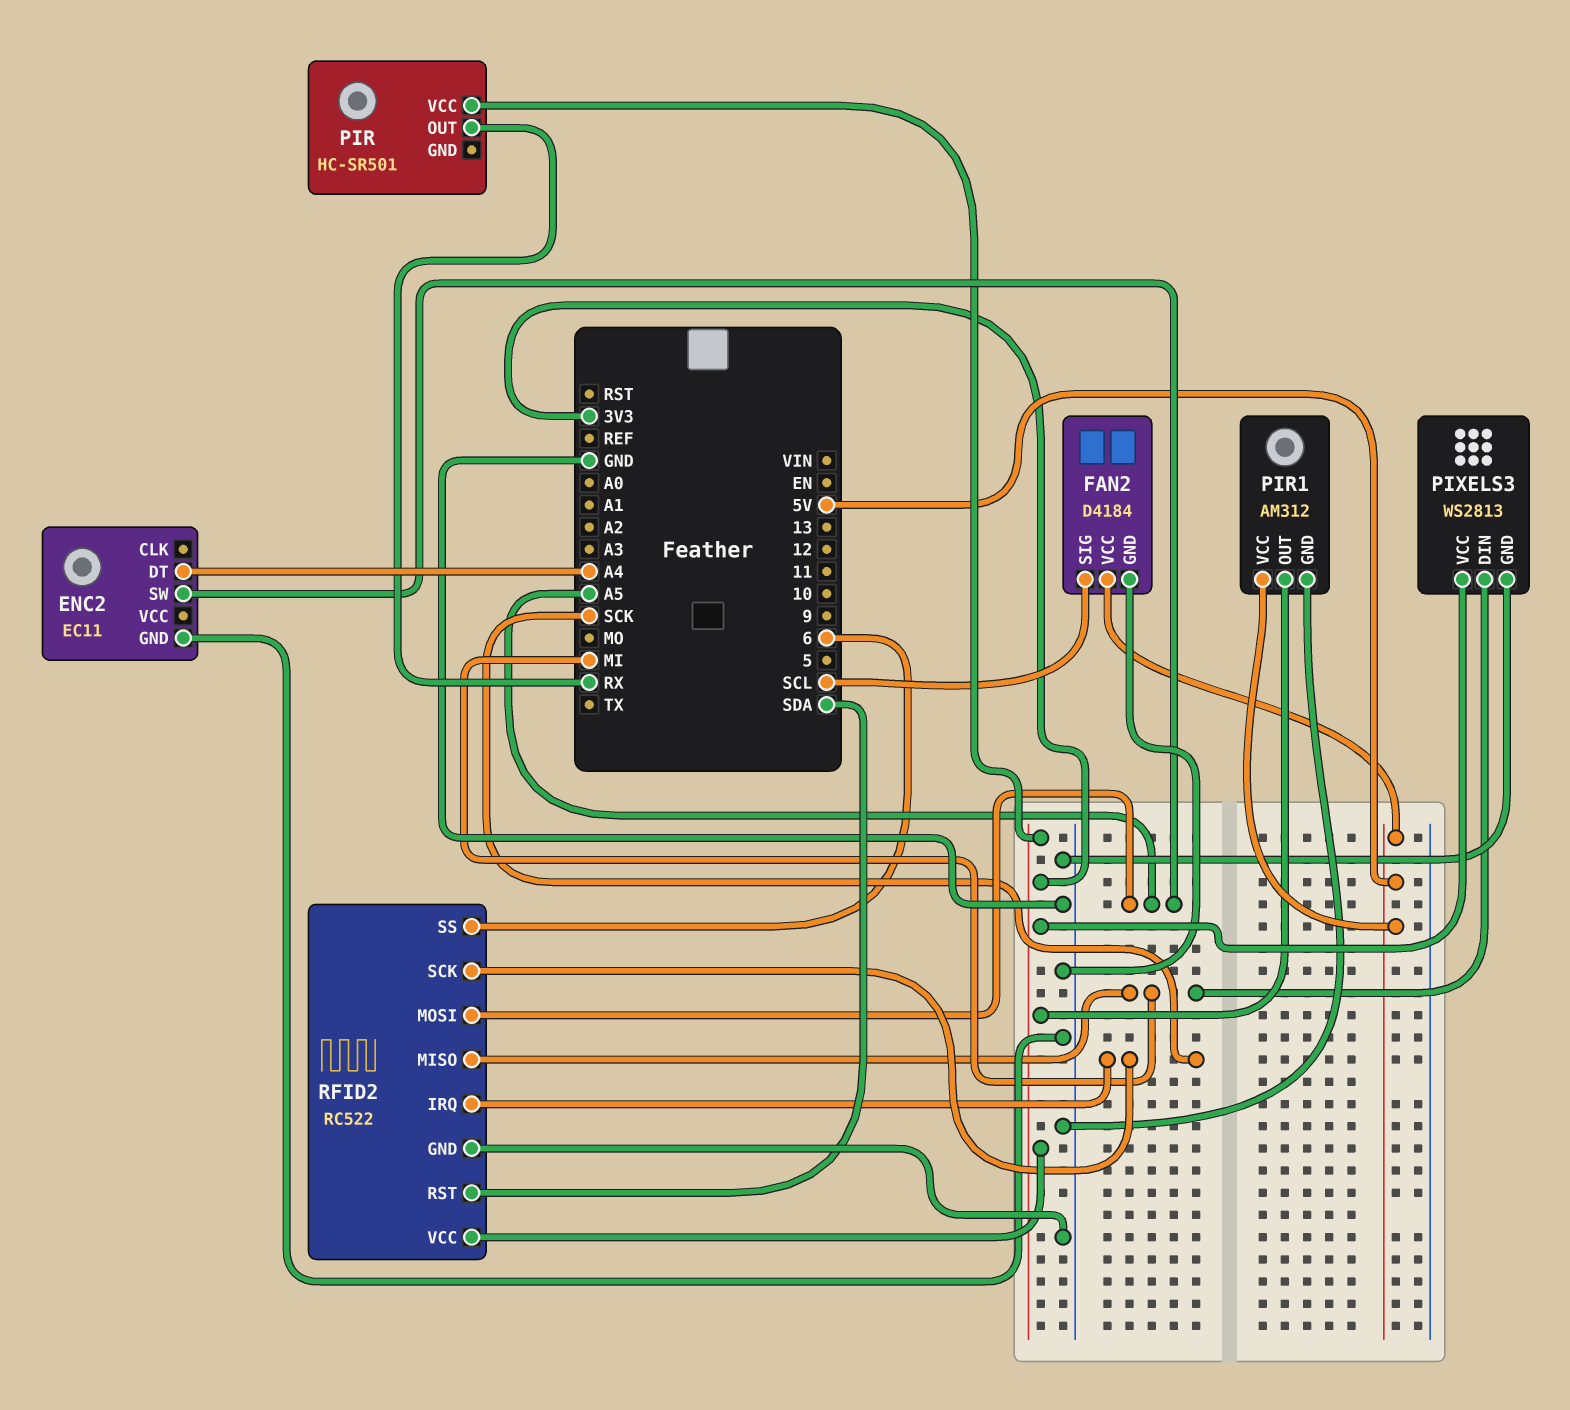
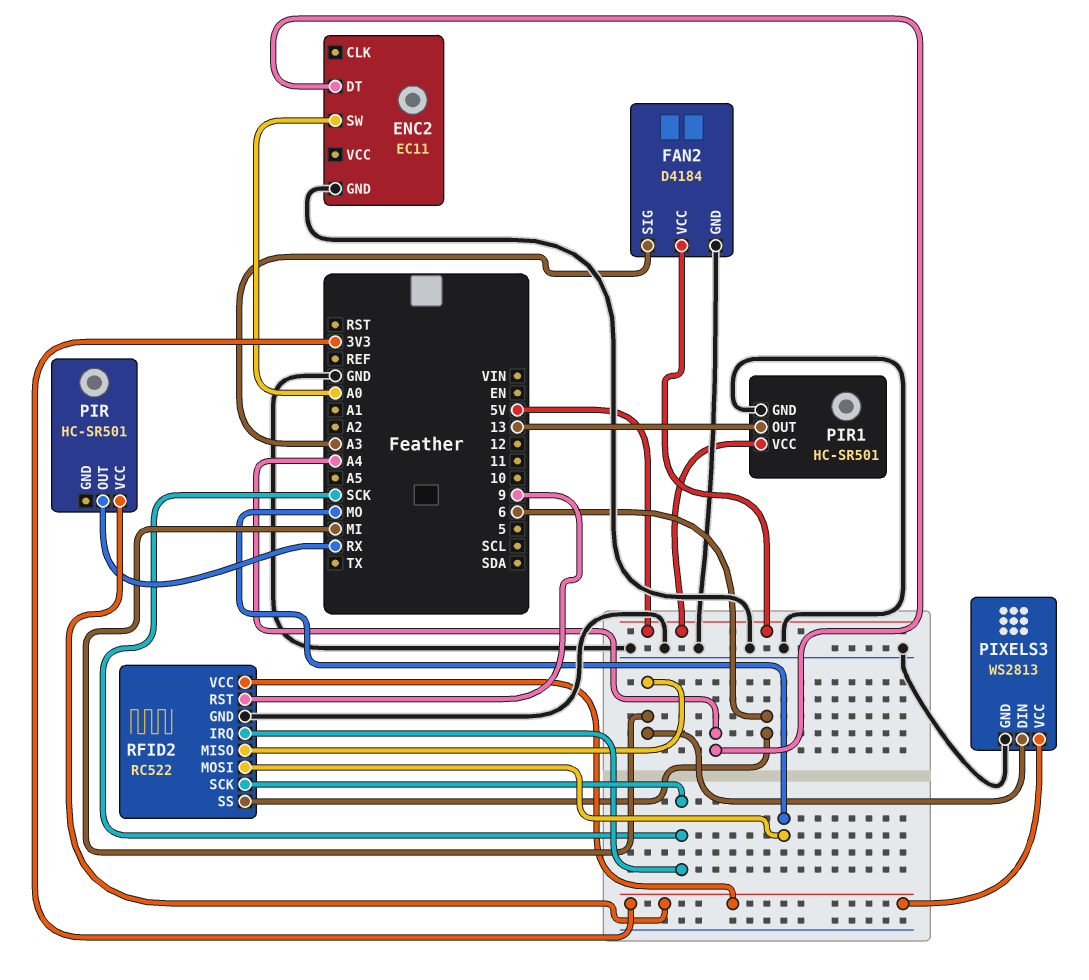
ENC2 pin SW: A5 -> A0
FAN2 pin SIG: SCL -> A3
PIR1: AM312 -> HC-SR501
PIR1 pin OUT: 3V3 -> 13
RFID2 pin MOSI: A5 -> MO
RFID2 pin RST: SDA -> 9

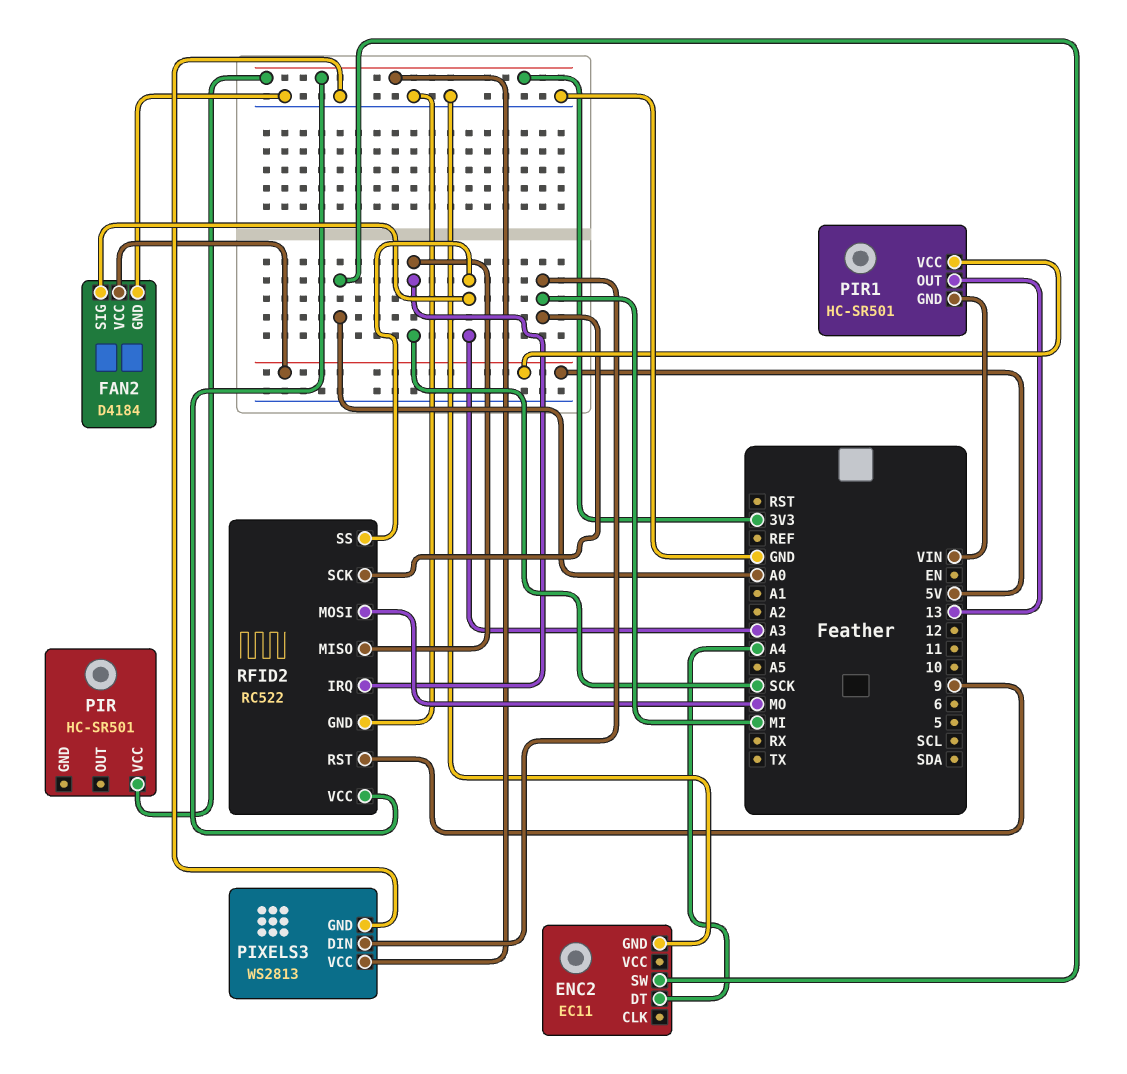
PIR pin OUT: RX -> none
PIR1 pin GND: GND -> VIN
RFID2 pin MISO: MI -> SCK
RFID2 pin SCK: SCK -> MI
RFID2 pin SS: 6 -> A3

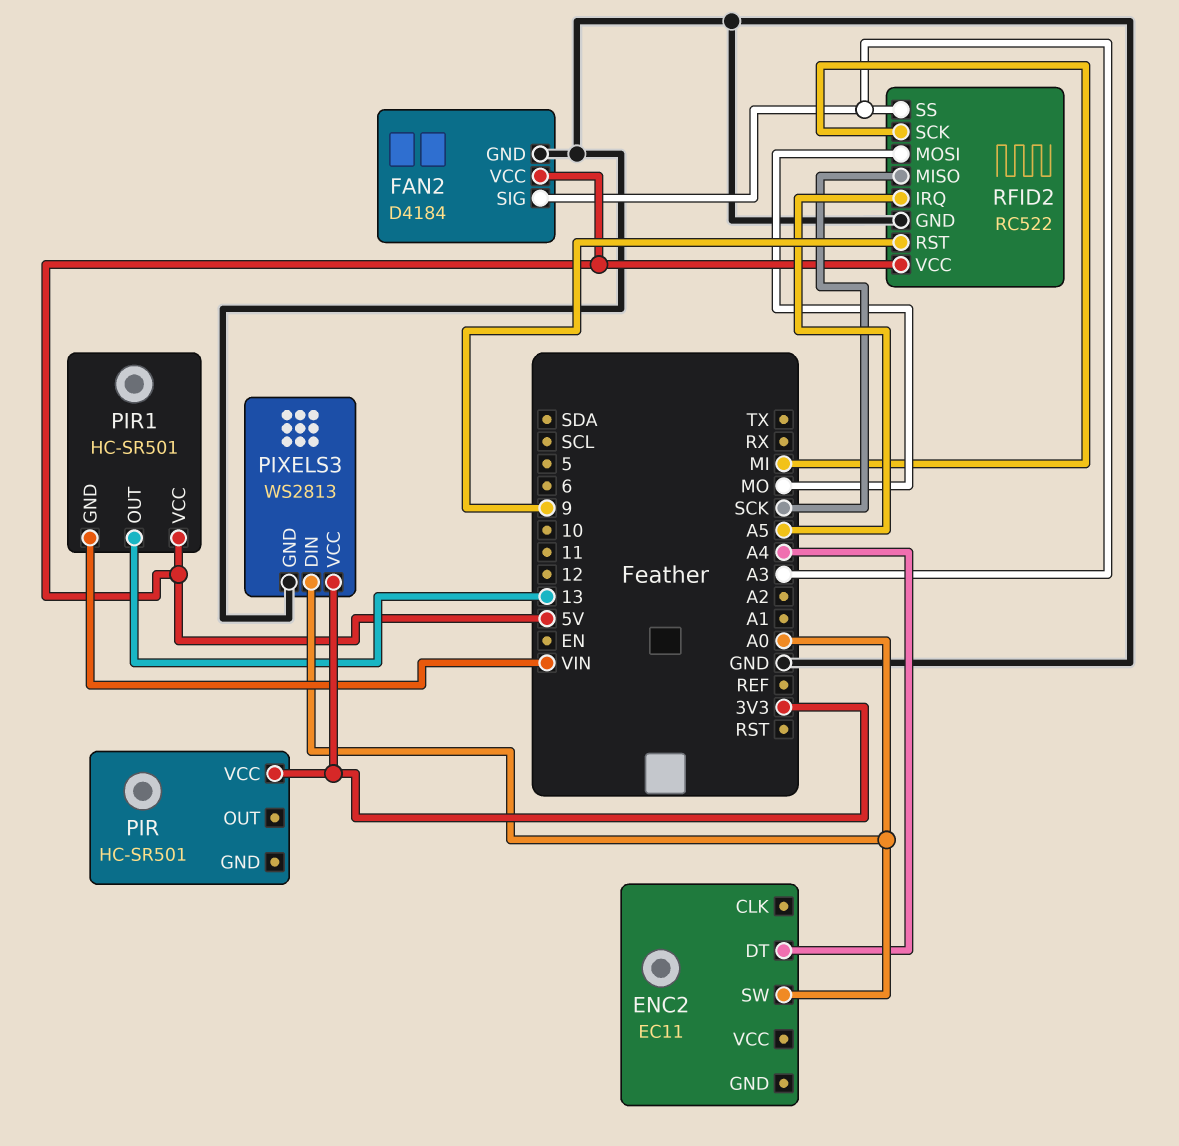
ENC2 pin GND: GND -> none
PIXELS3 pin DIN: MI -> A0
RFID2 pin IRQ: SCK -> A5
RFID2 pin VCC: 3V3 -> 5V

